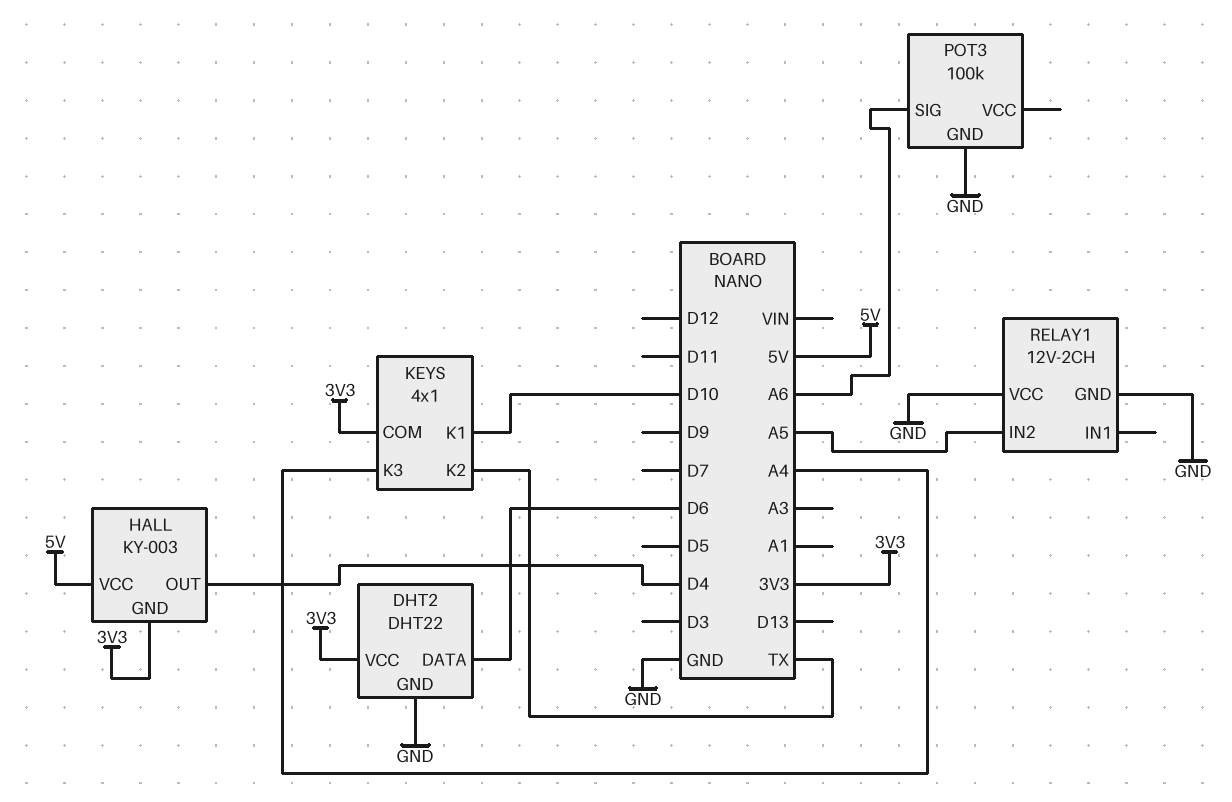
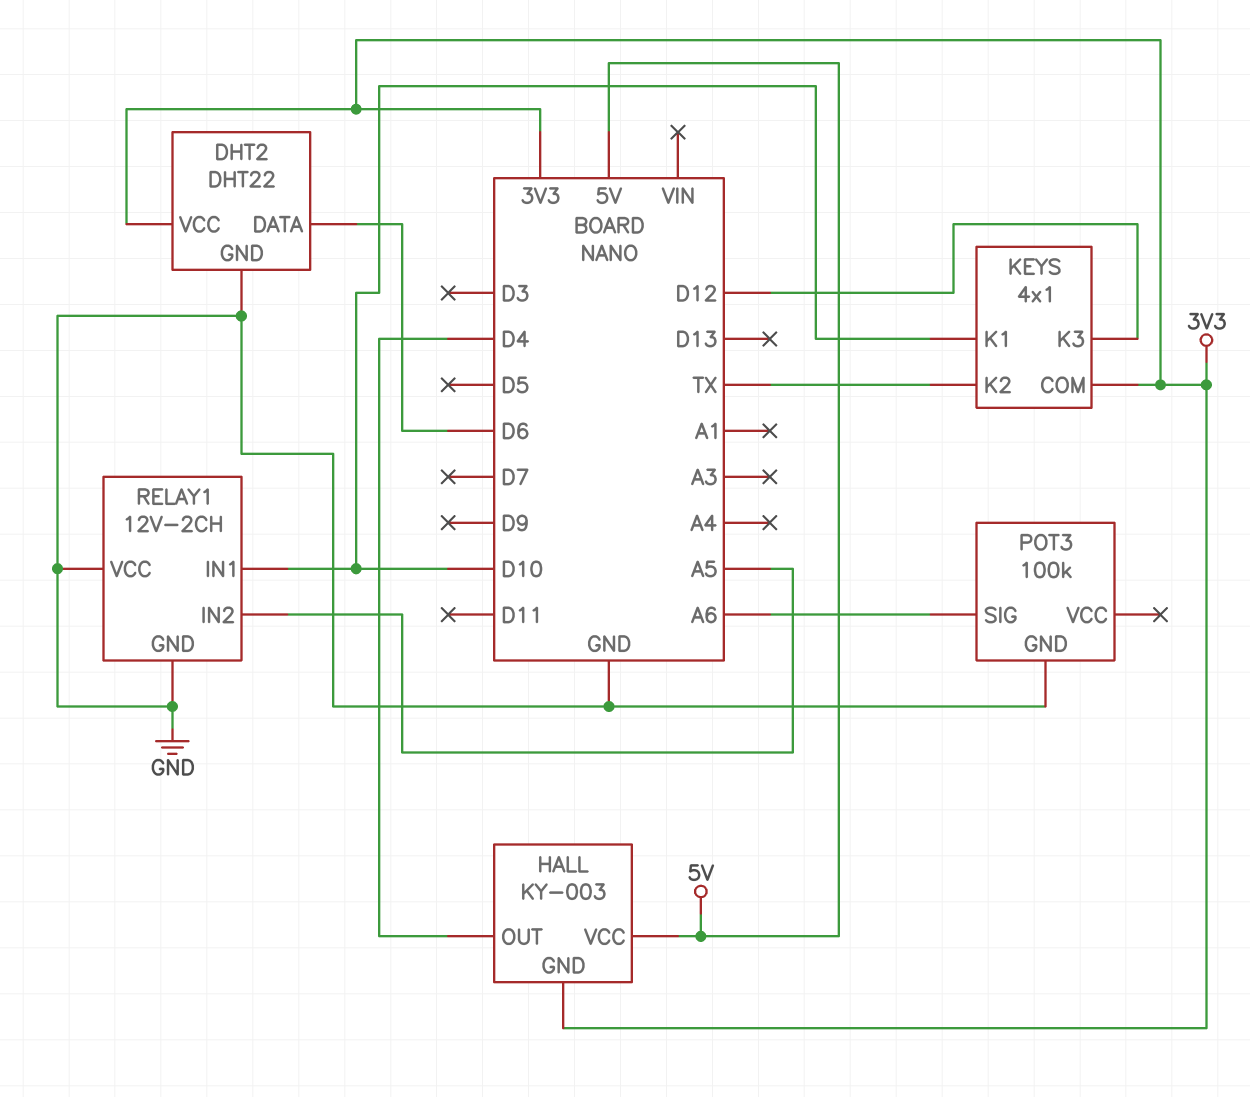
KEYS pin K3: A4 -> D12
RELAY1 pin IN1: none -> D10

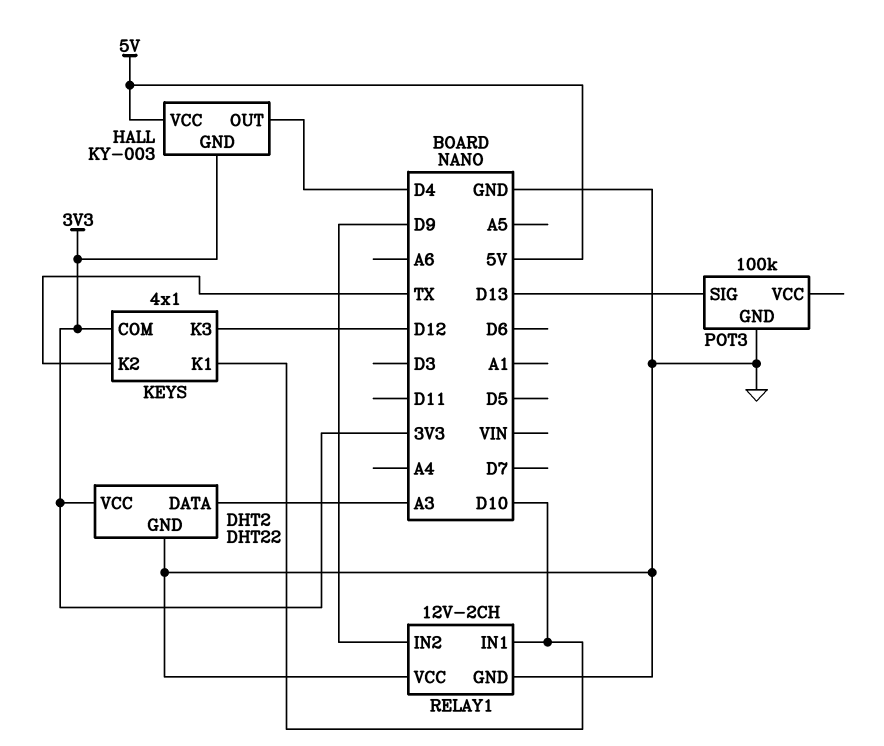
DHT2 pin DATA: D6 -> A3
POT3 pin SIG: A6 -> D13
RELAY1 pin IN2: A5 -> D9

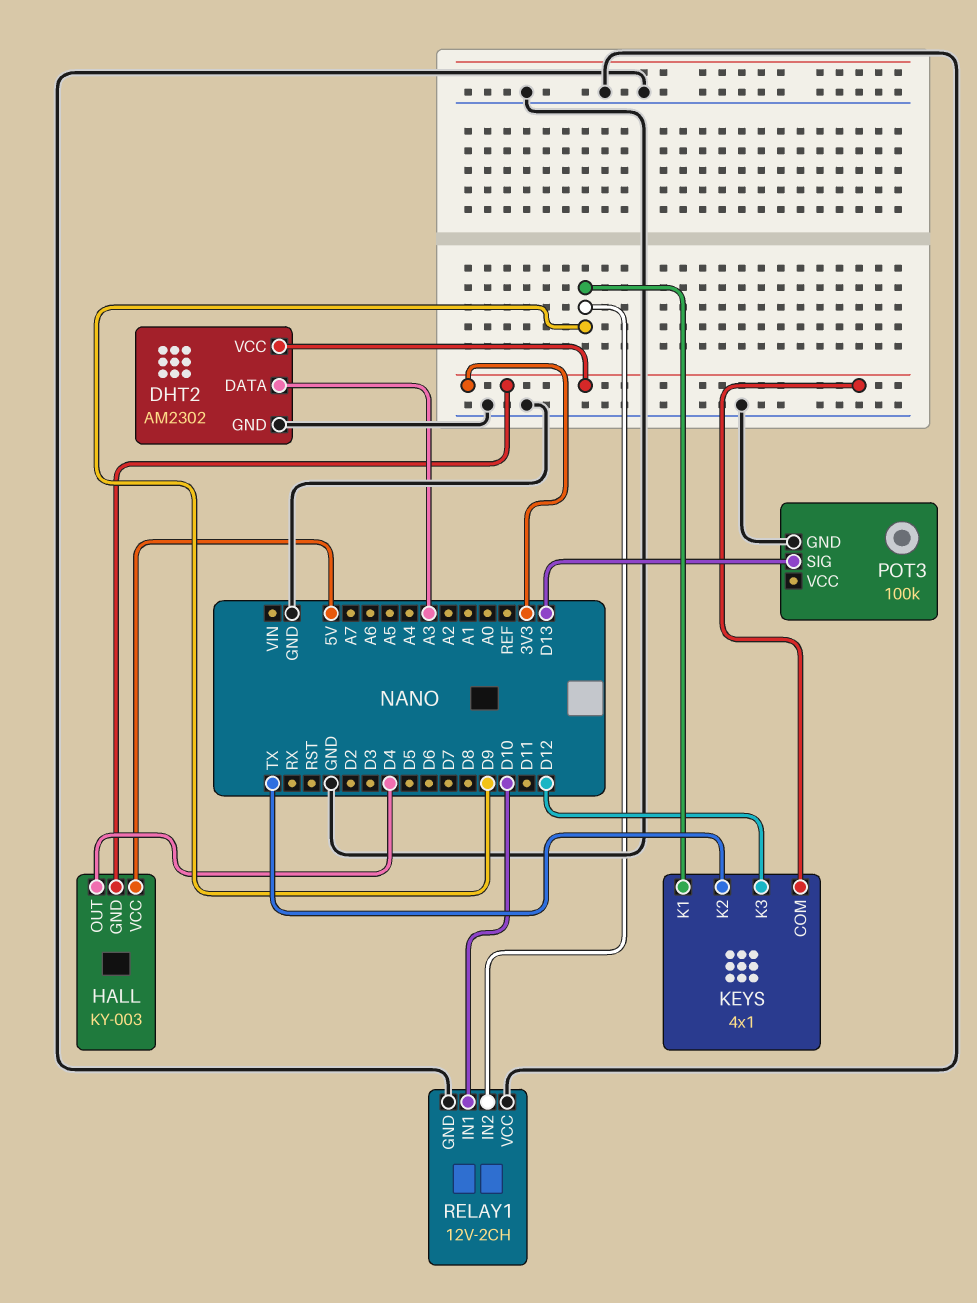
DHT2: DHT22 -> AM2302
KEYS pin K1: D10 -> D9

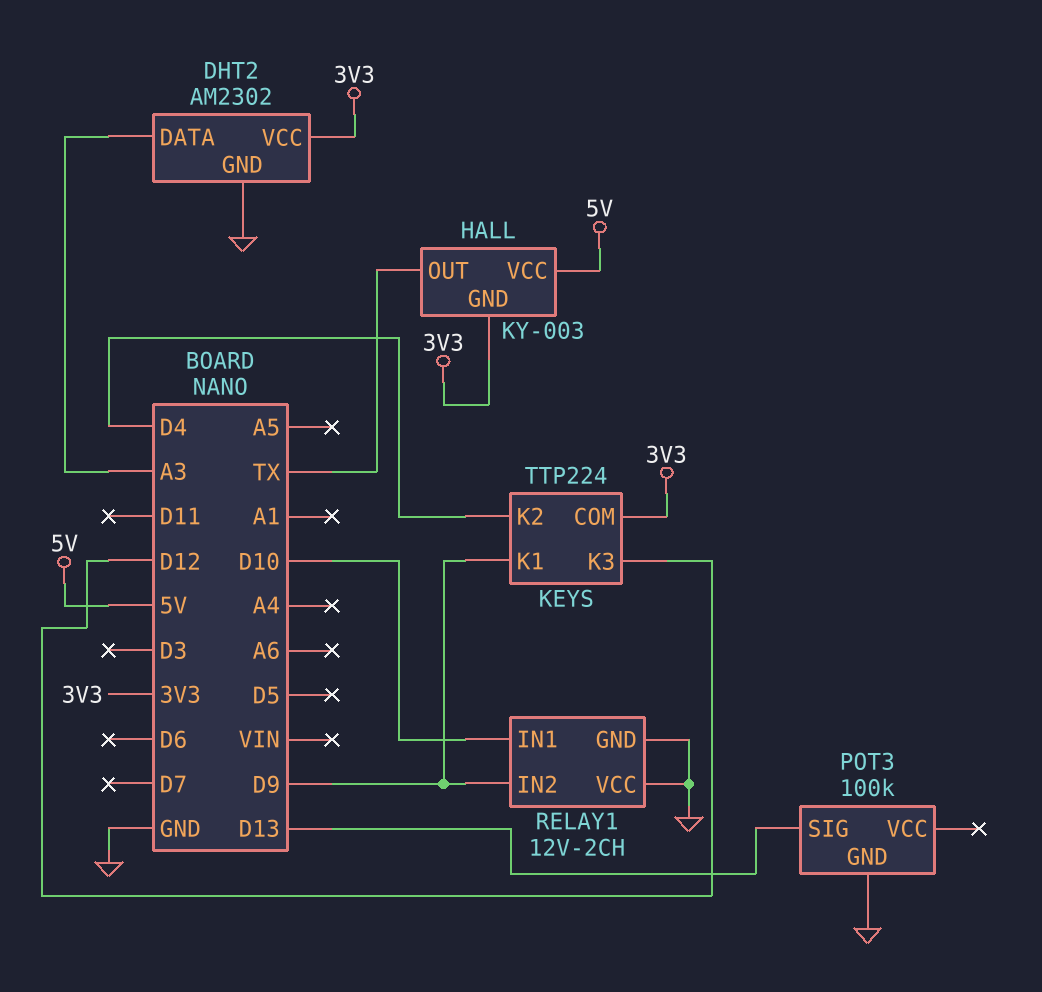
HALL pin OUT: D4 -> TX
KEYS: 4x1 -> TTP224
KEYS pin K2: TX -> D4

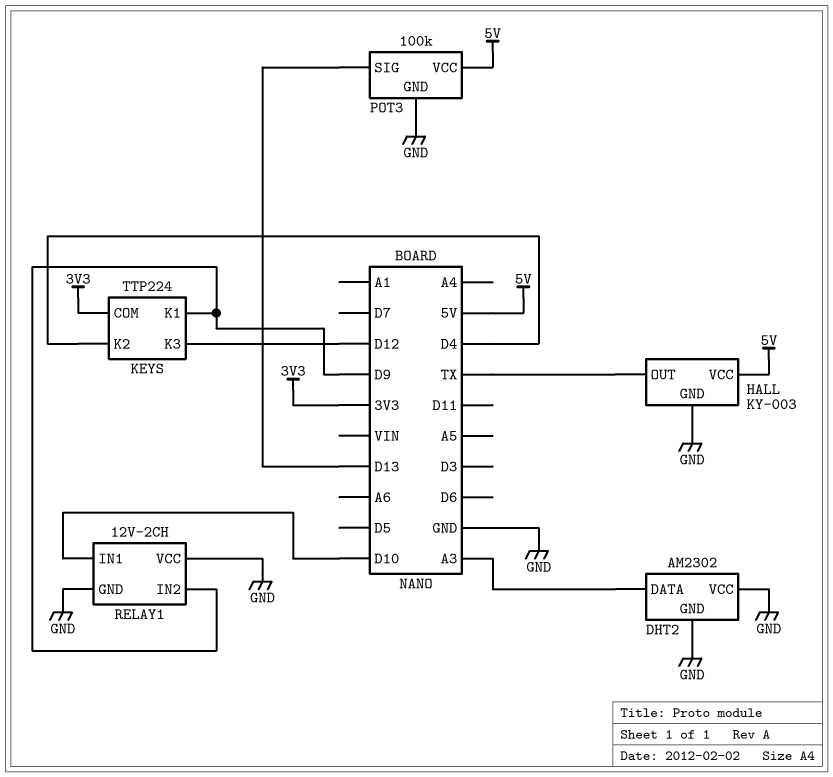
DHT2 pin VCC: 3V3 -> GND
HALL pin GND: 3V3 -> GND
POT3 pin VCC: none -> 5V

